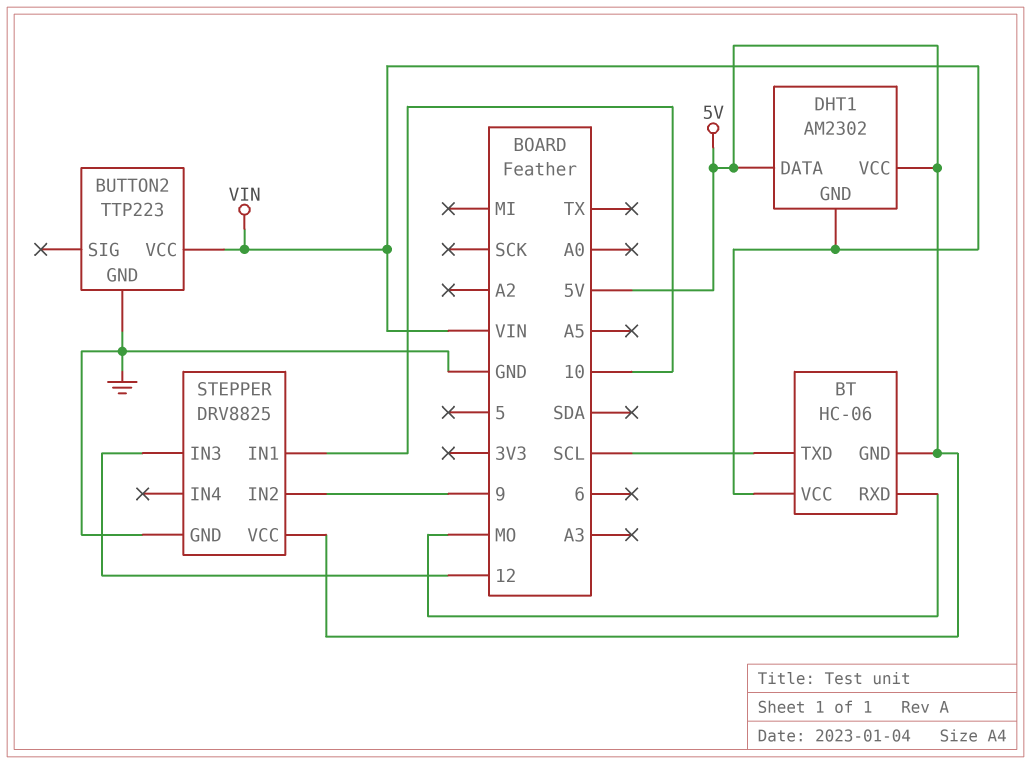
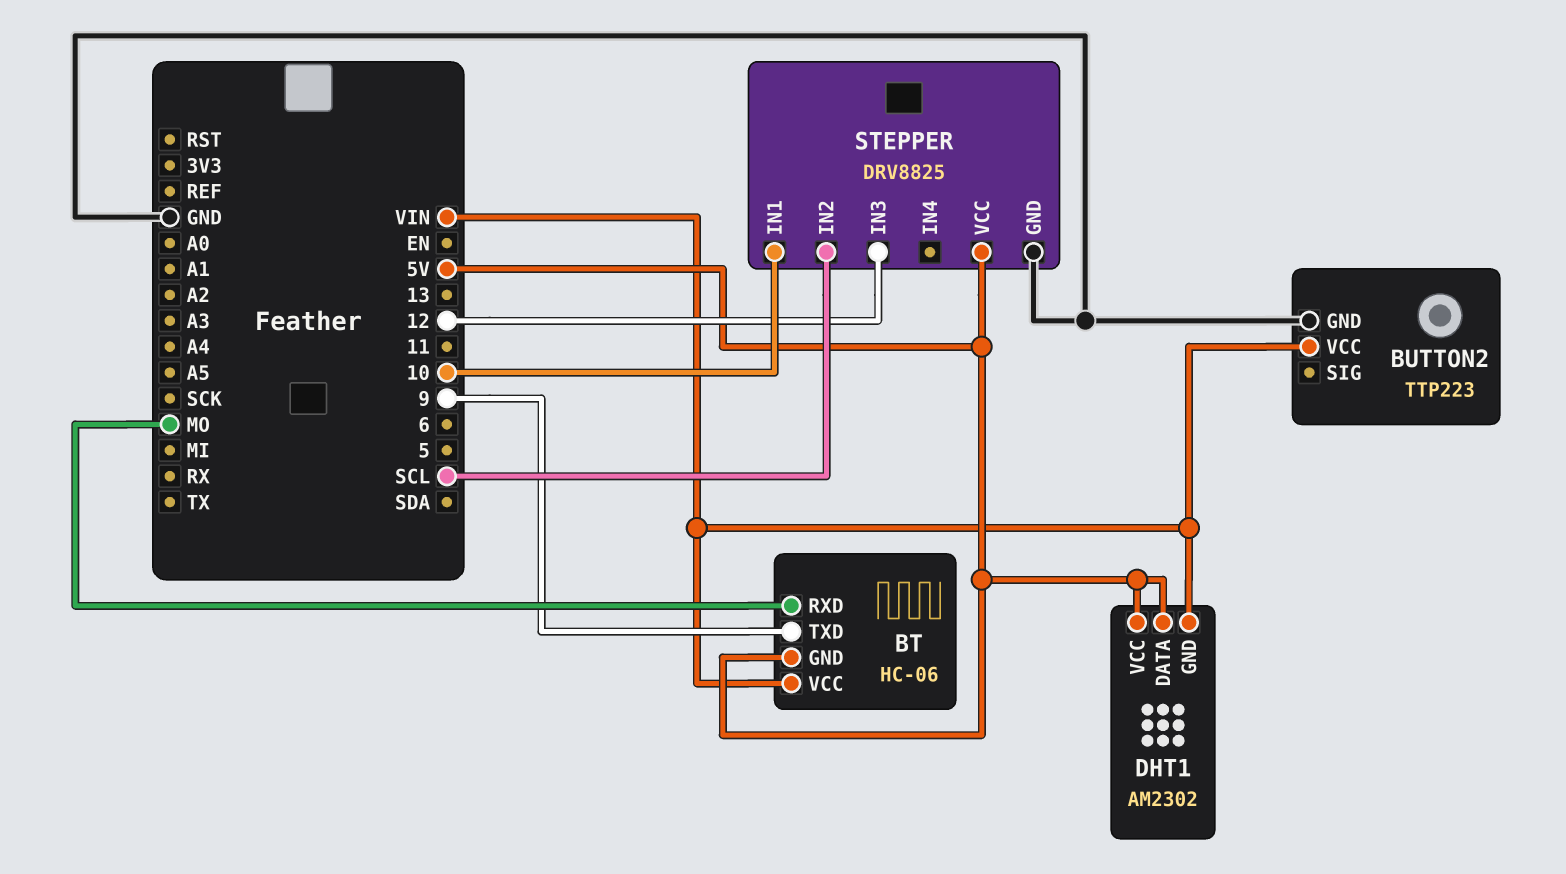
BT pin TXD: SCL -> 9
STEPPER pin IN2: 9 -> SCL

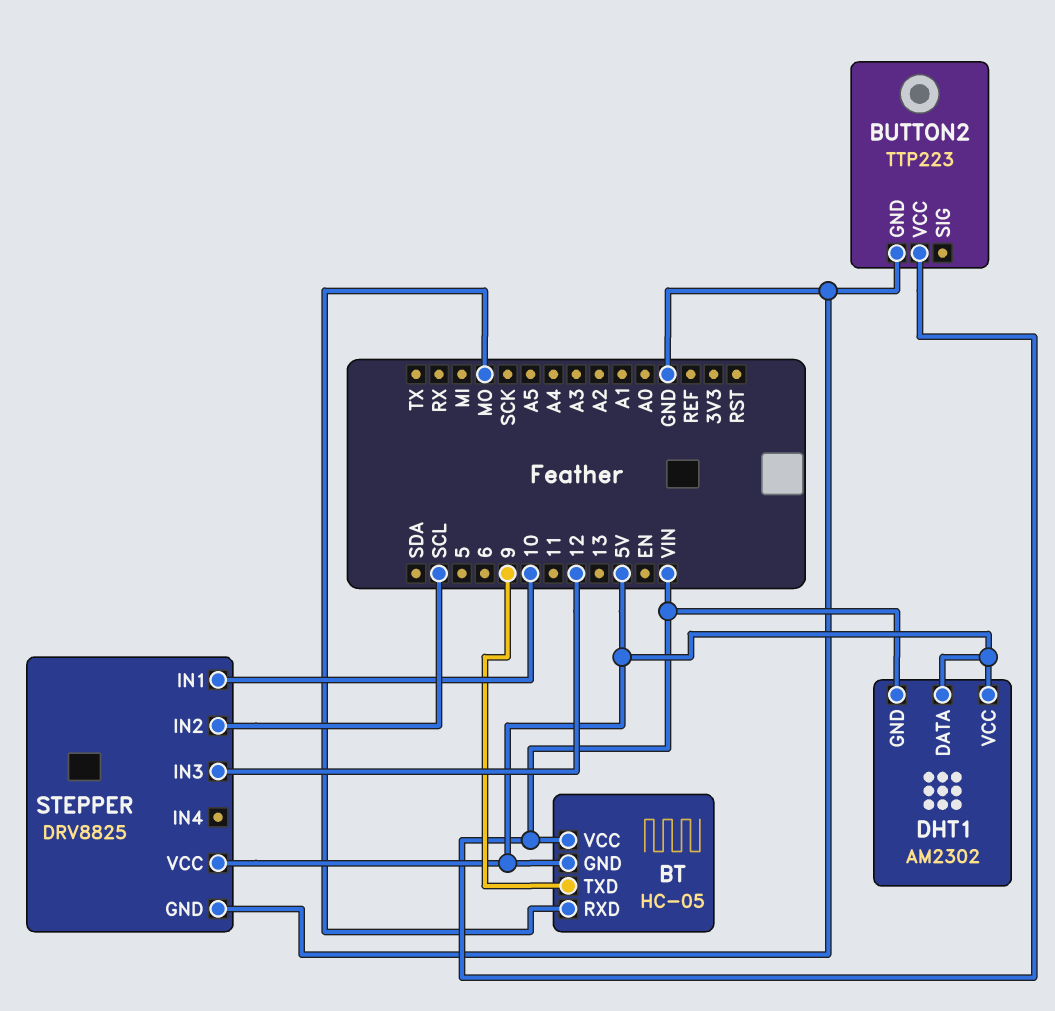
BT: HC-06 -> HC-05

